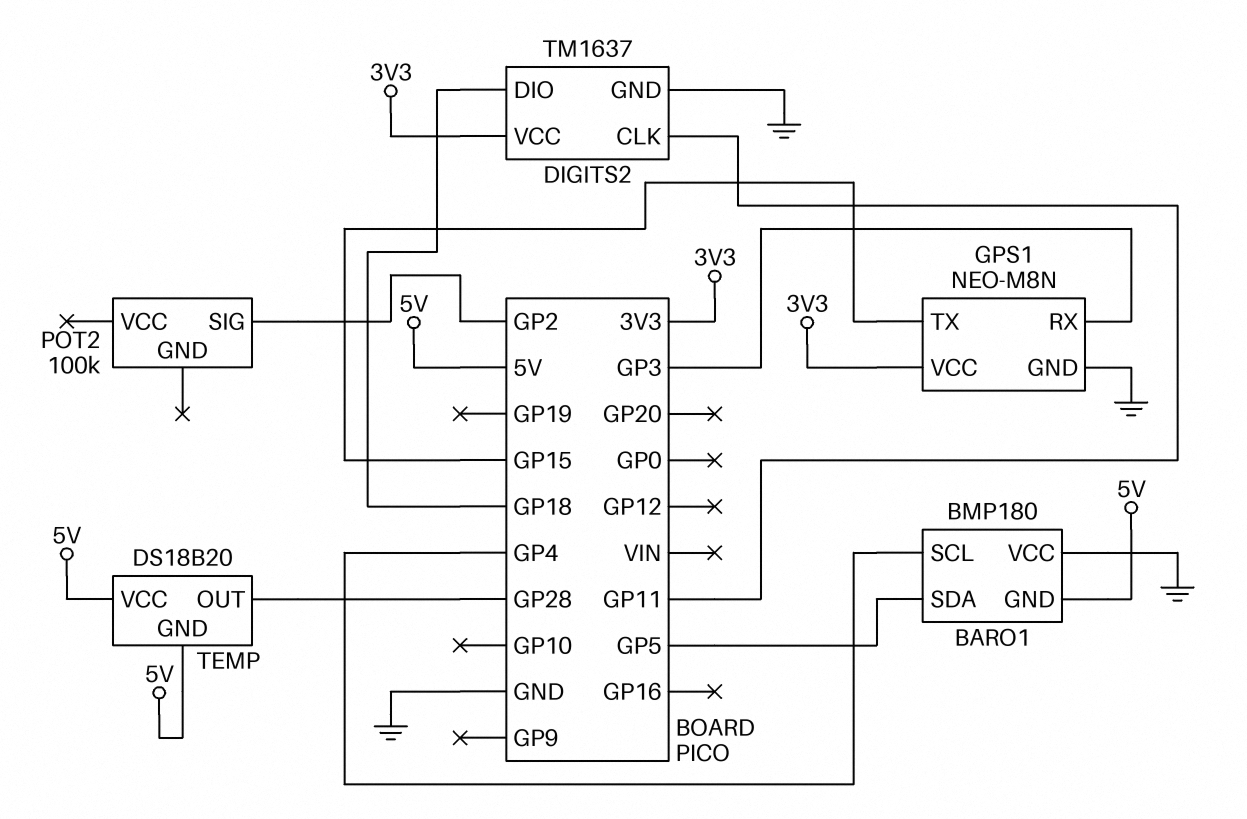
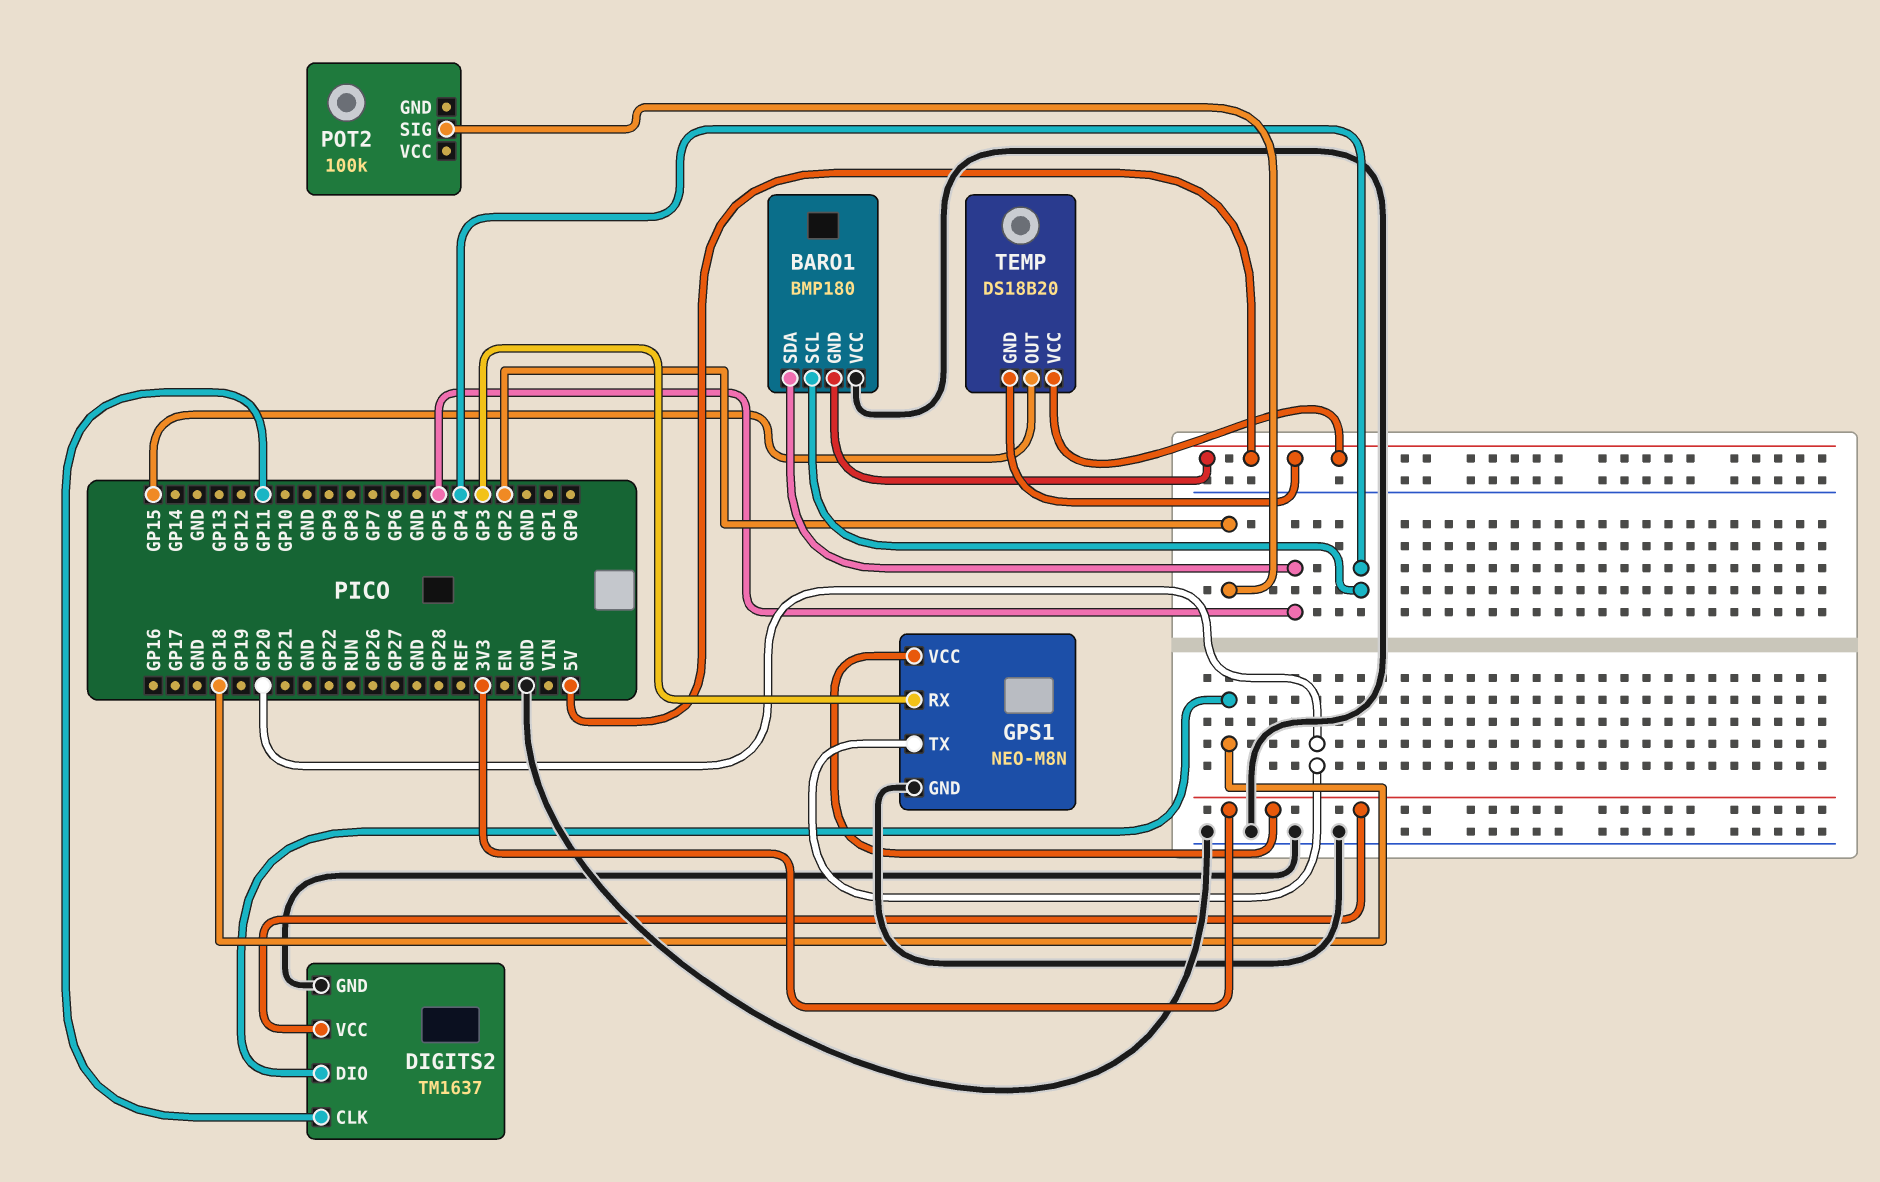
GPS1 pin TX: GP15 -> GP20
TEMP pin OUT: GP28 -> GP15

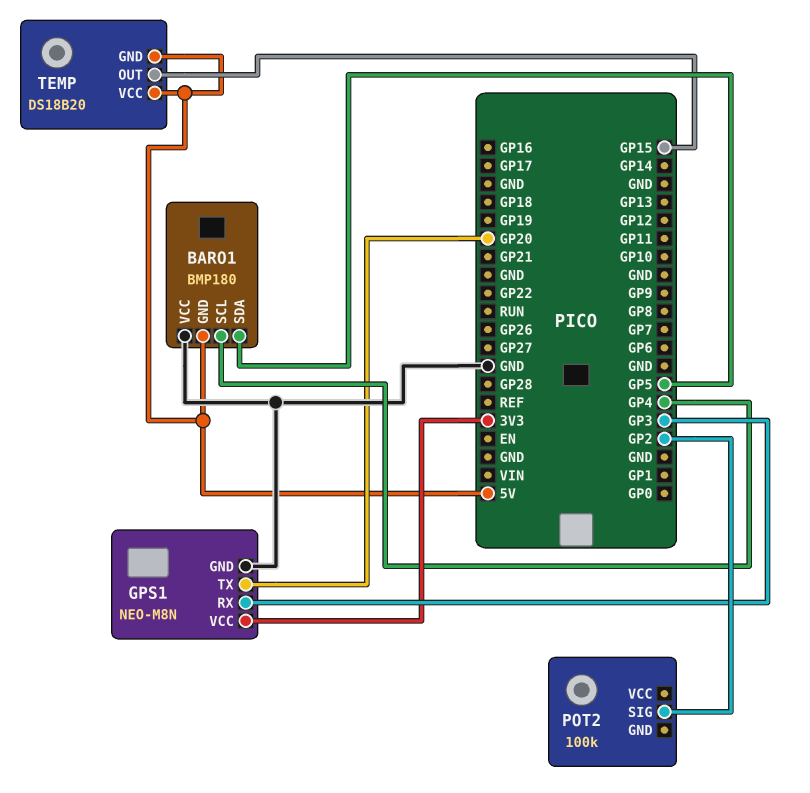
DIGITS2: TM1637 -> none
DIGITS2 pin CLK: GP11 -> none
DIGITS2 pin DIO: GP18 -> none
DIGITS2 pin GND: GND -> none
DIGITS2 pin VCC: 3V3 -> none

